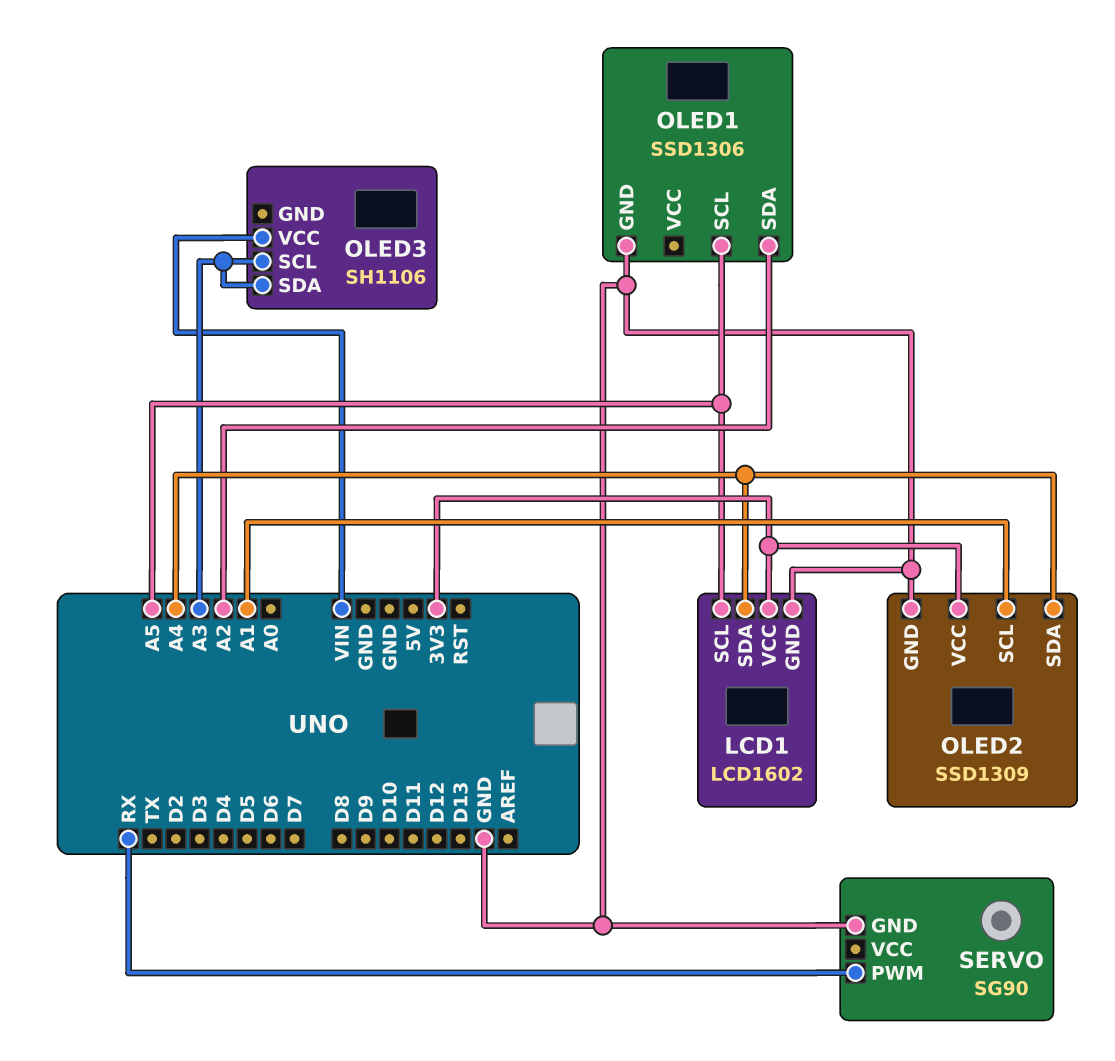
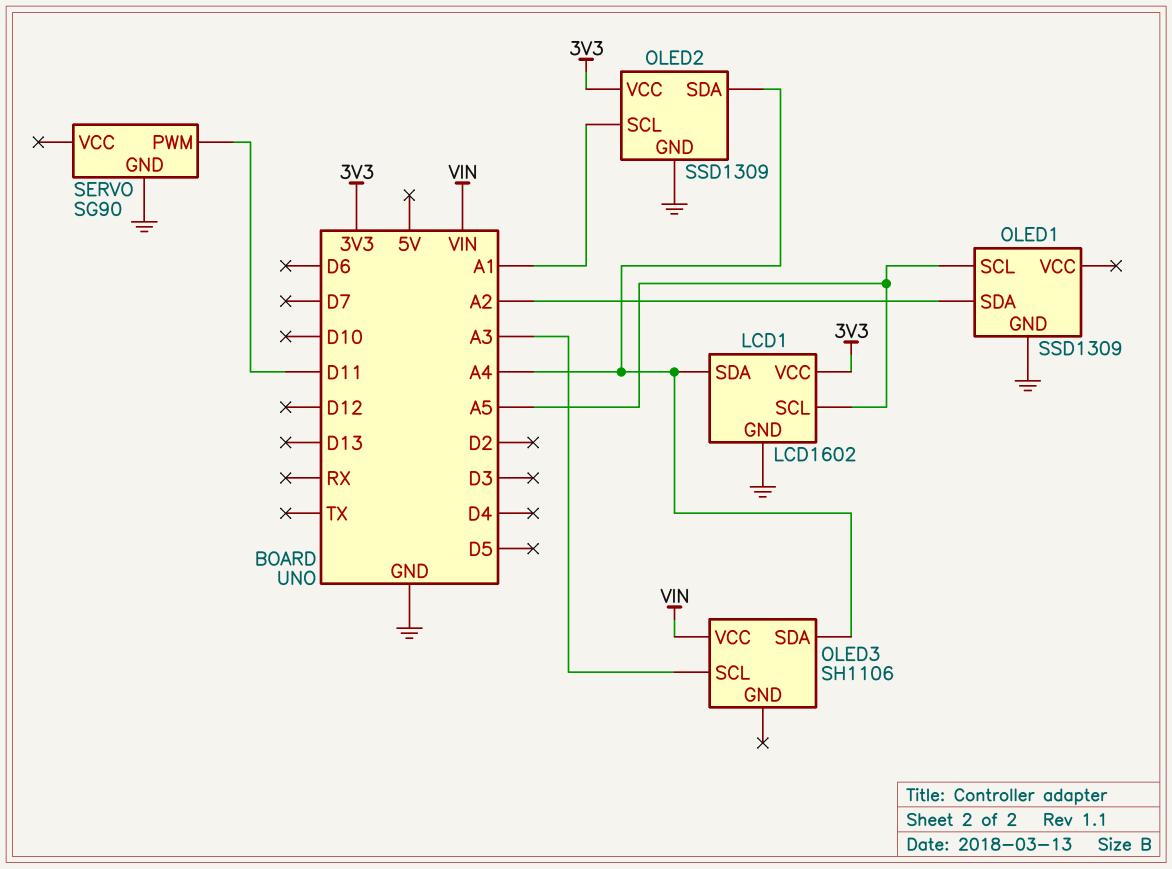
OLED1: SSD1306 -> SSD1309
OLED3 pin SDA: A3 -> A4
SERVO pin PWM: RX -> D11

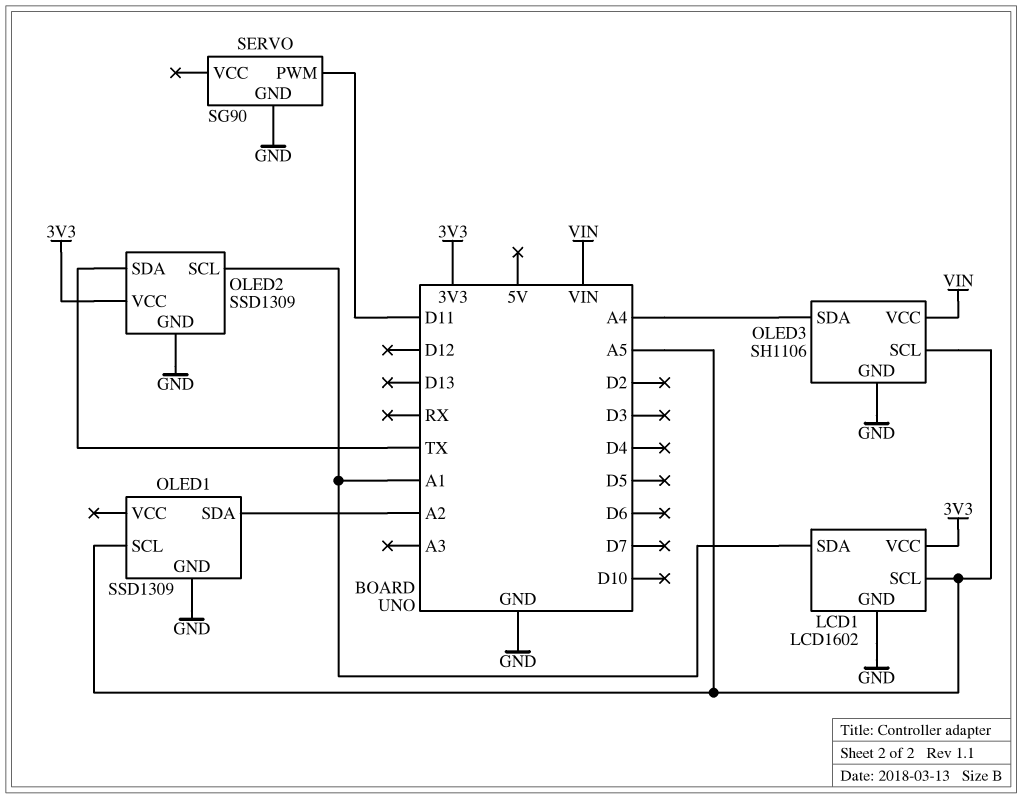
LCD1 pin SDA: A4 -> A1
OLED2 pin SDA: A4 -> TX
OLED3 pin GND: none -> GND
OLED3 pin SCL: A3 -> A5

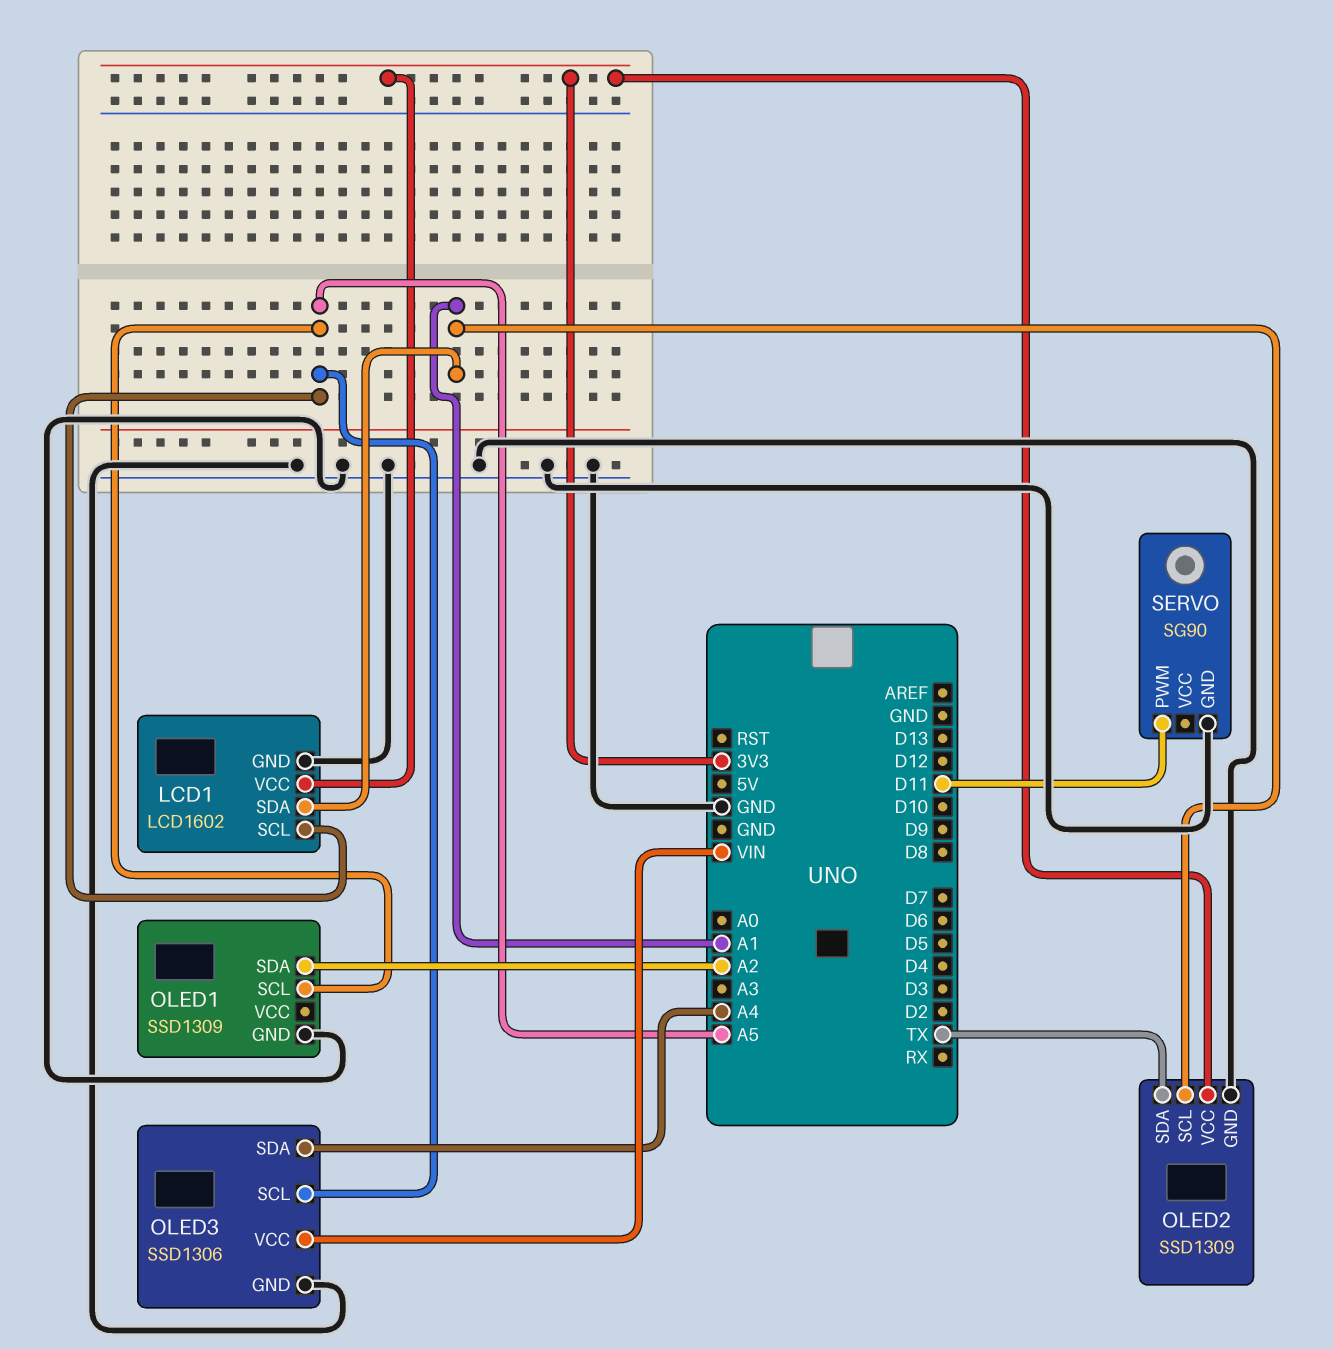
OLED3: SH1106 -> SSD1306

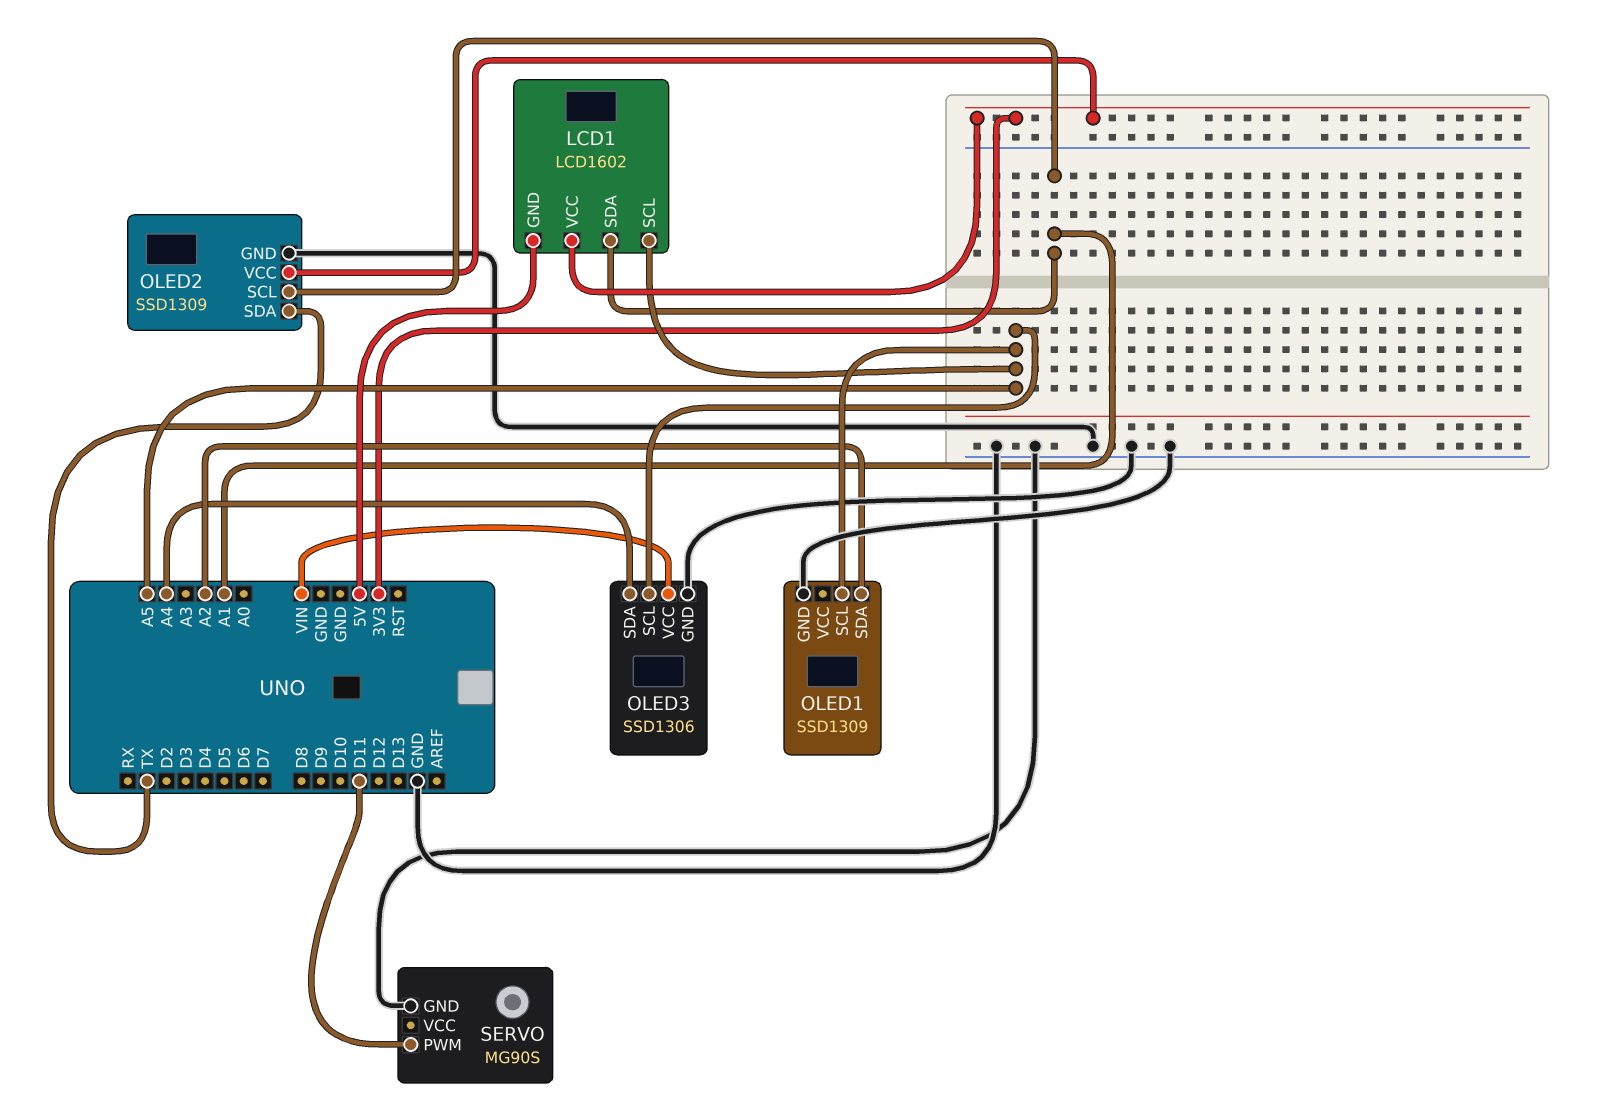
LCD1 pin GND: GND -> 5V
SERVO: SG90 -> MG90S

